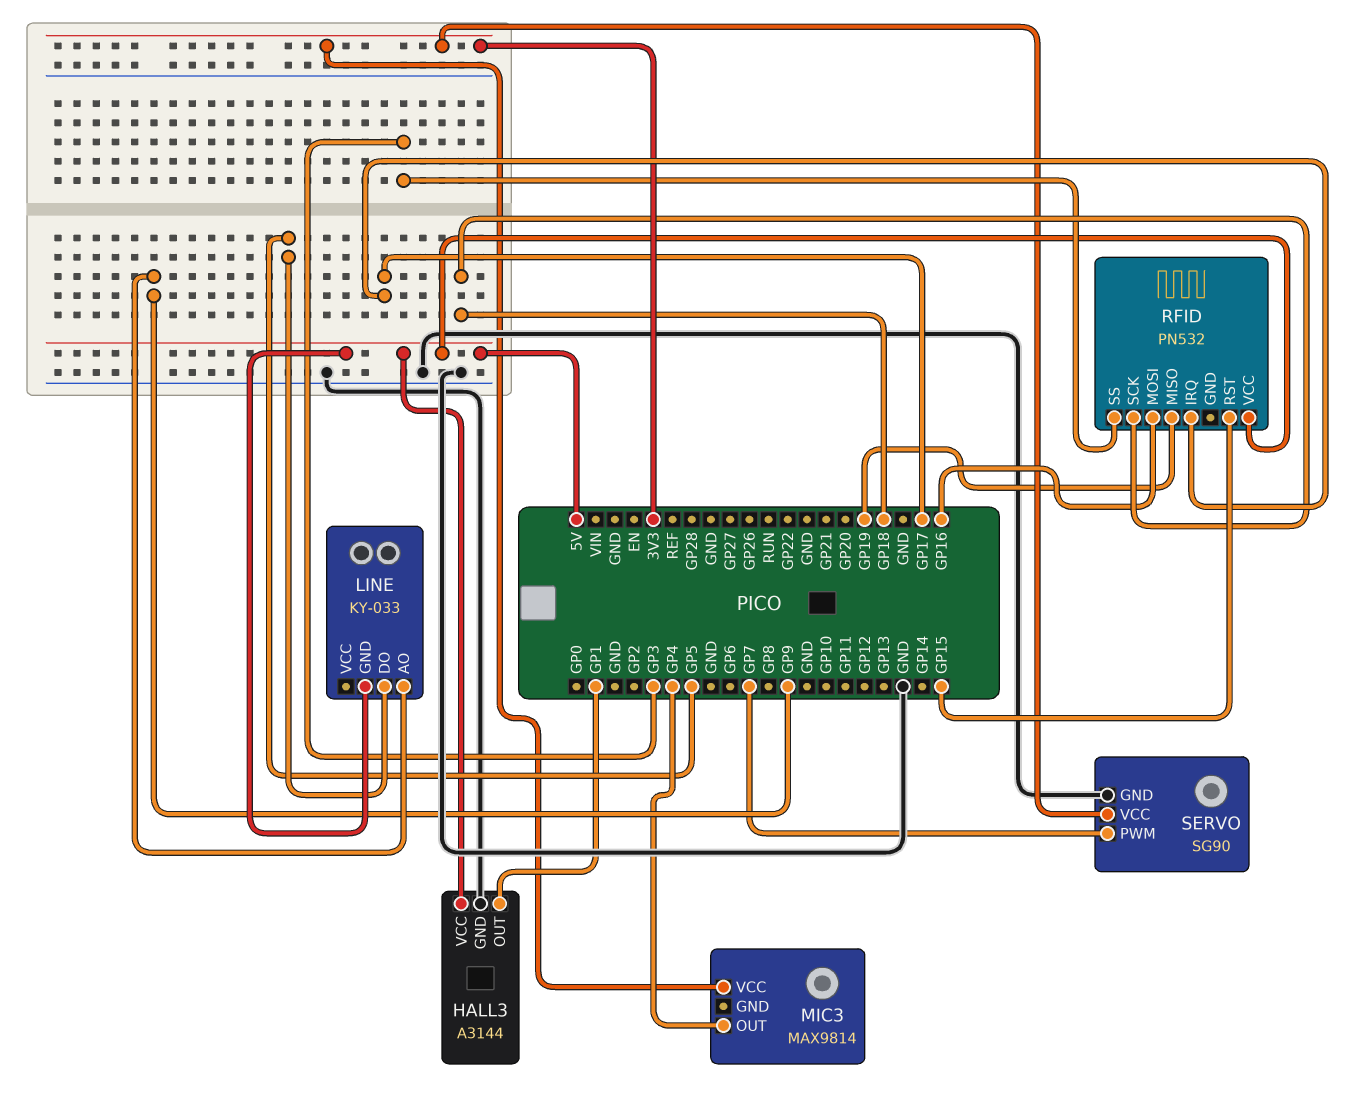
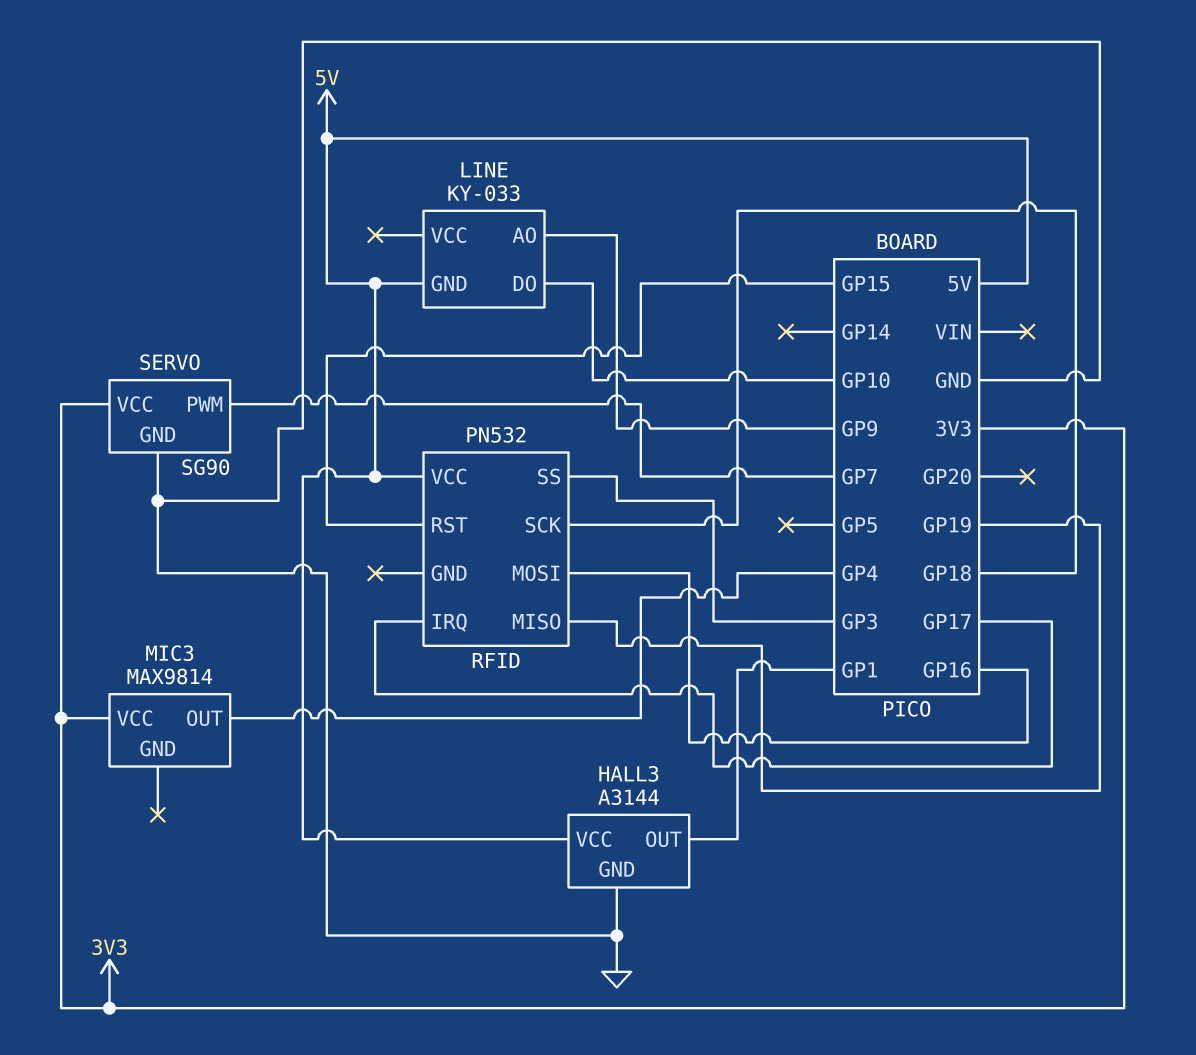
LINE pin DO: GP5 -> GP10

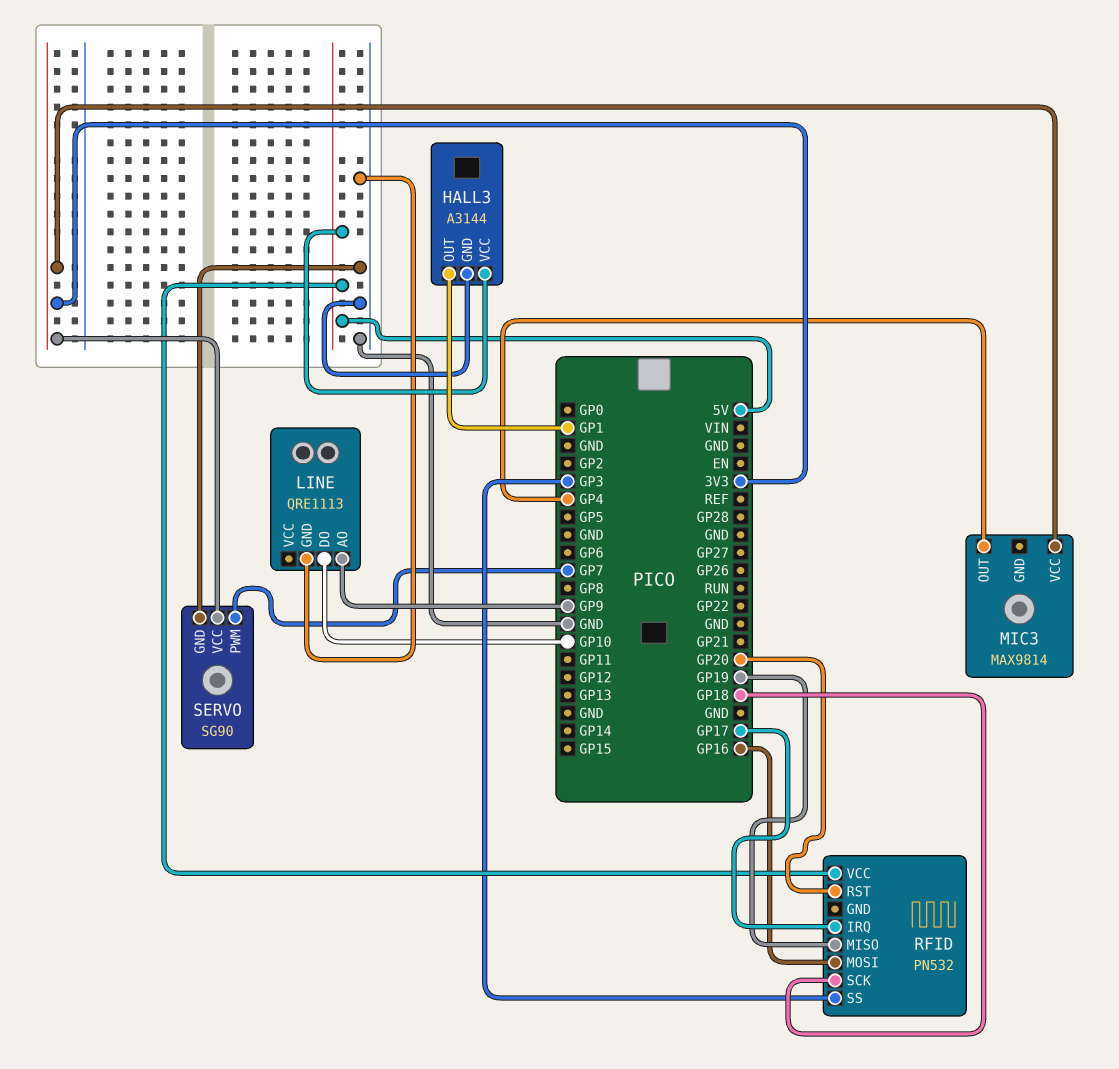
LINE: KY-033 -> QRE1113
LINE pin GND: 5V -> GND
RFID pin RST: GP15 -> GP20

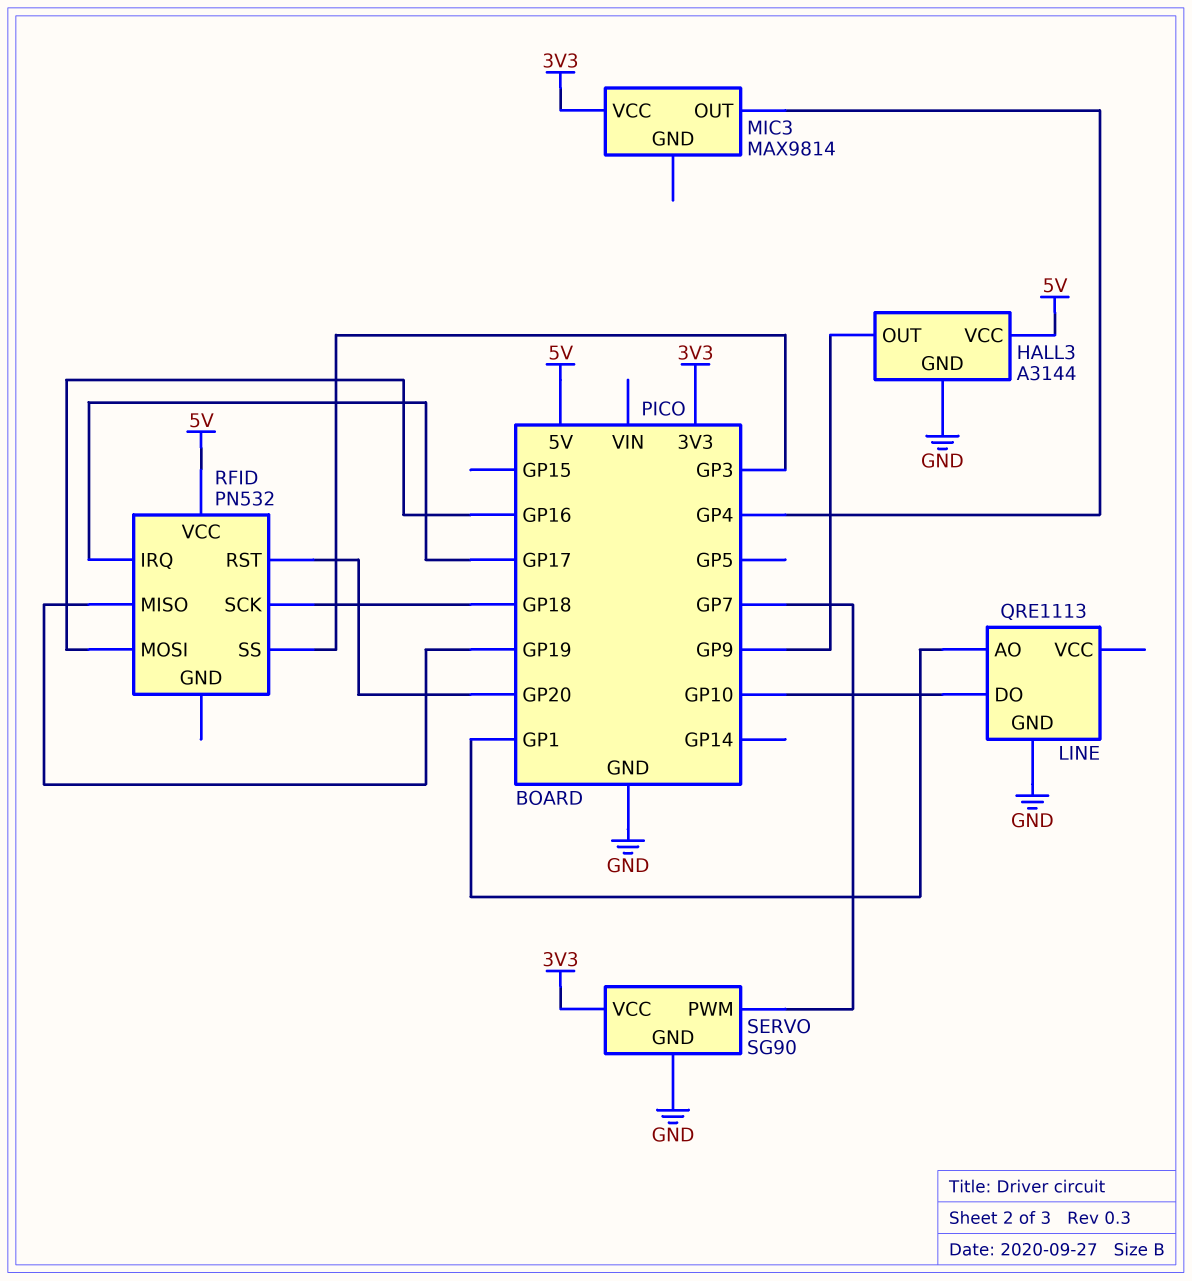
HALL3 pin OUT: GP1 -> GP9
LINE pin AO: GP9 -> GP1

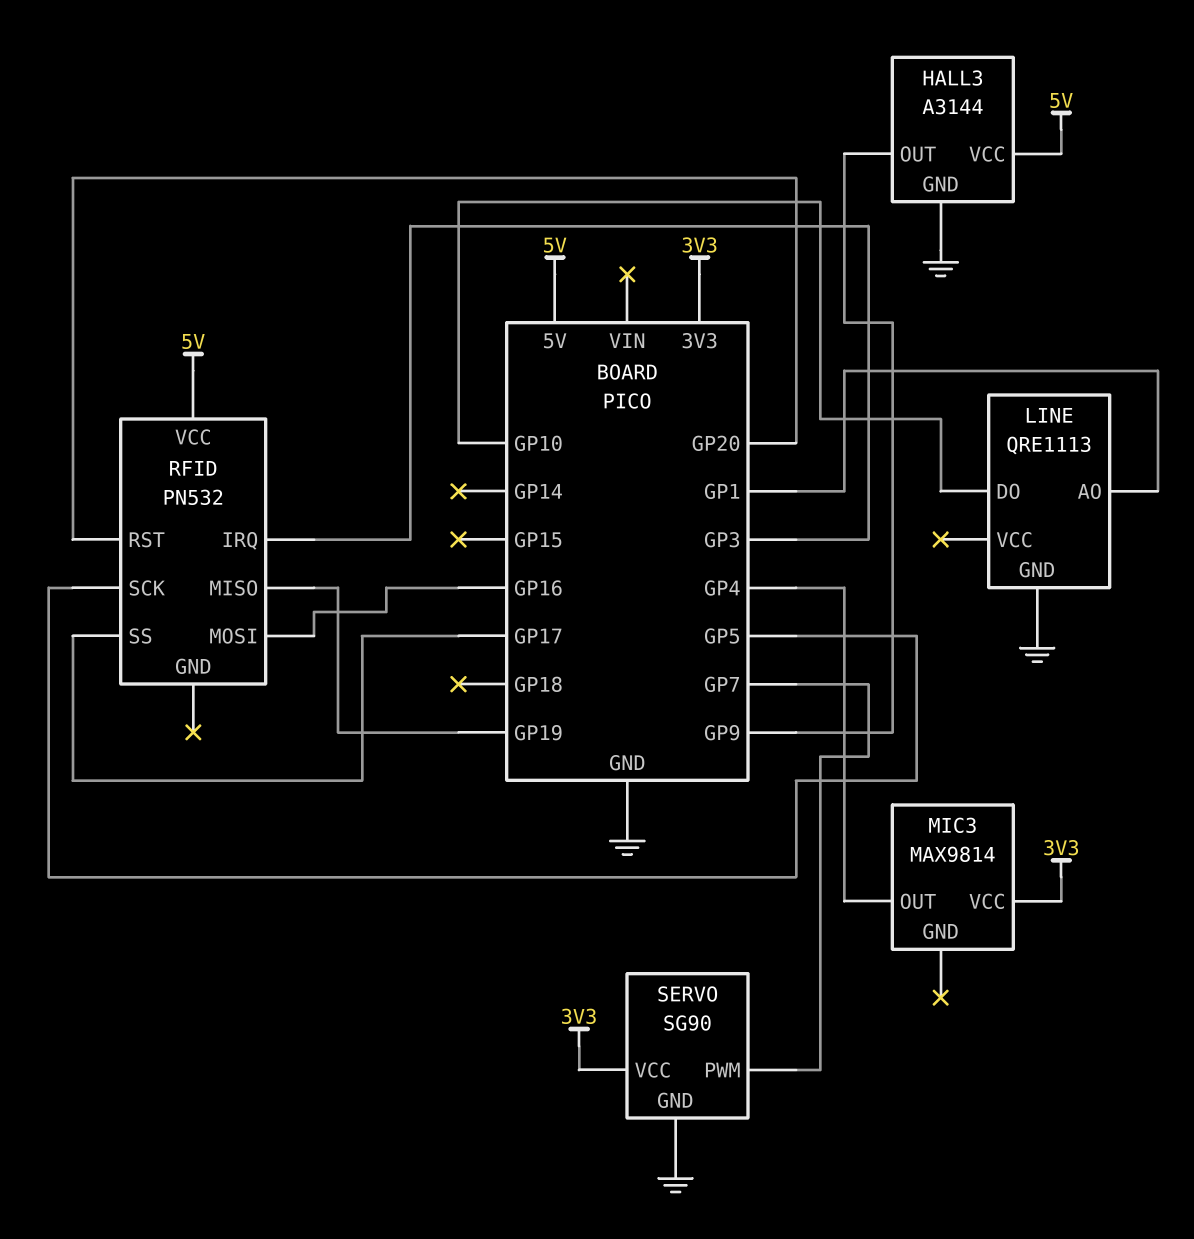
RFID pin IRQ: GP17 -> GP3
RFID pin SCK: GP18 -> GP5
RFID pin SS: GP3 -> GP17

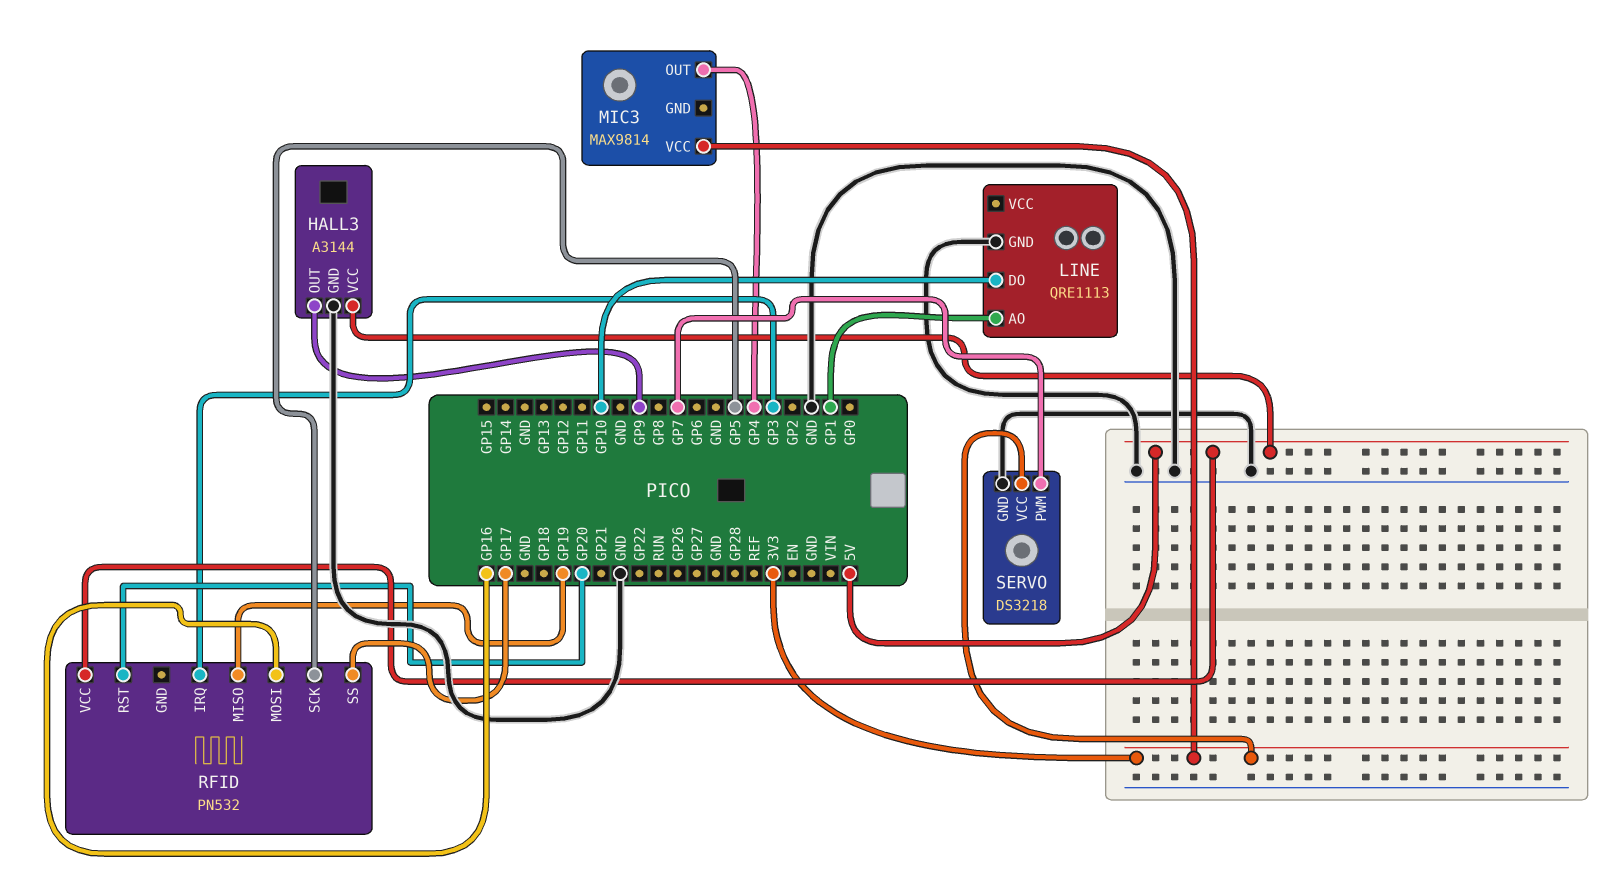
SERVO: SG90 -> DS3218

